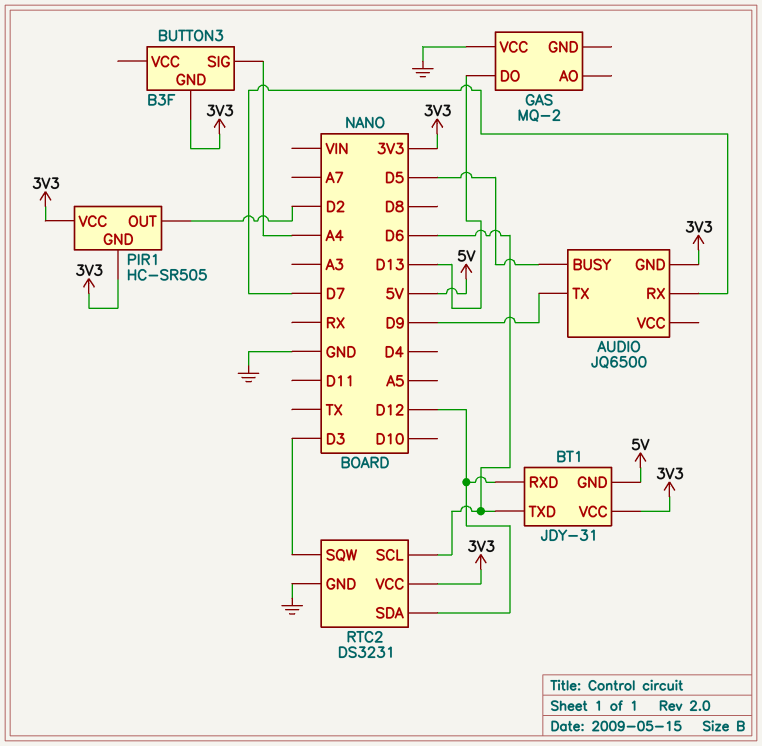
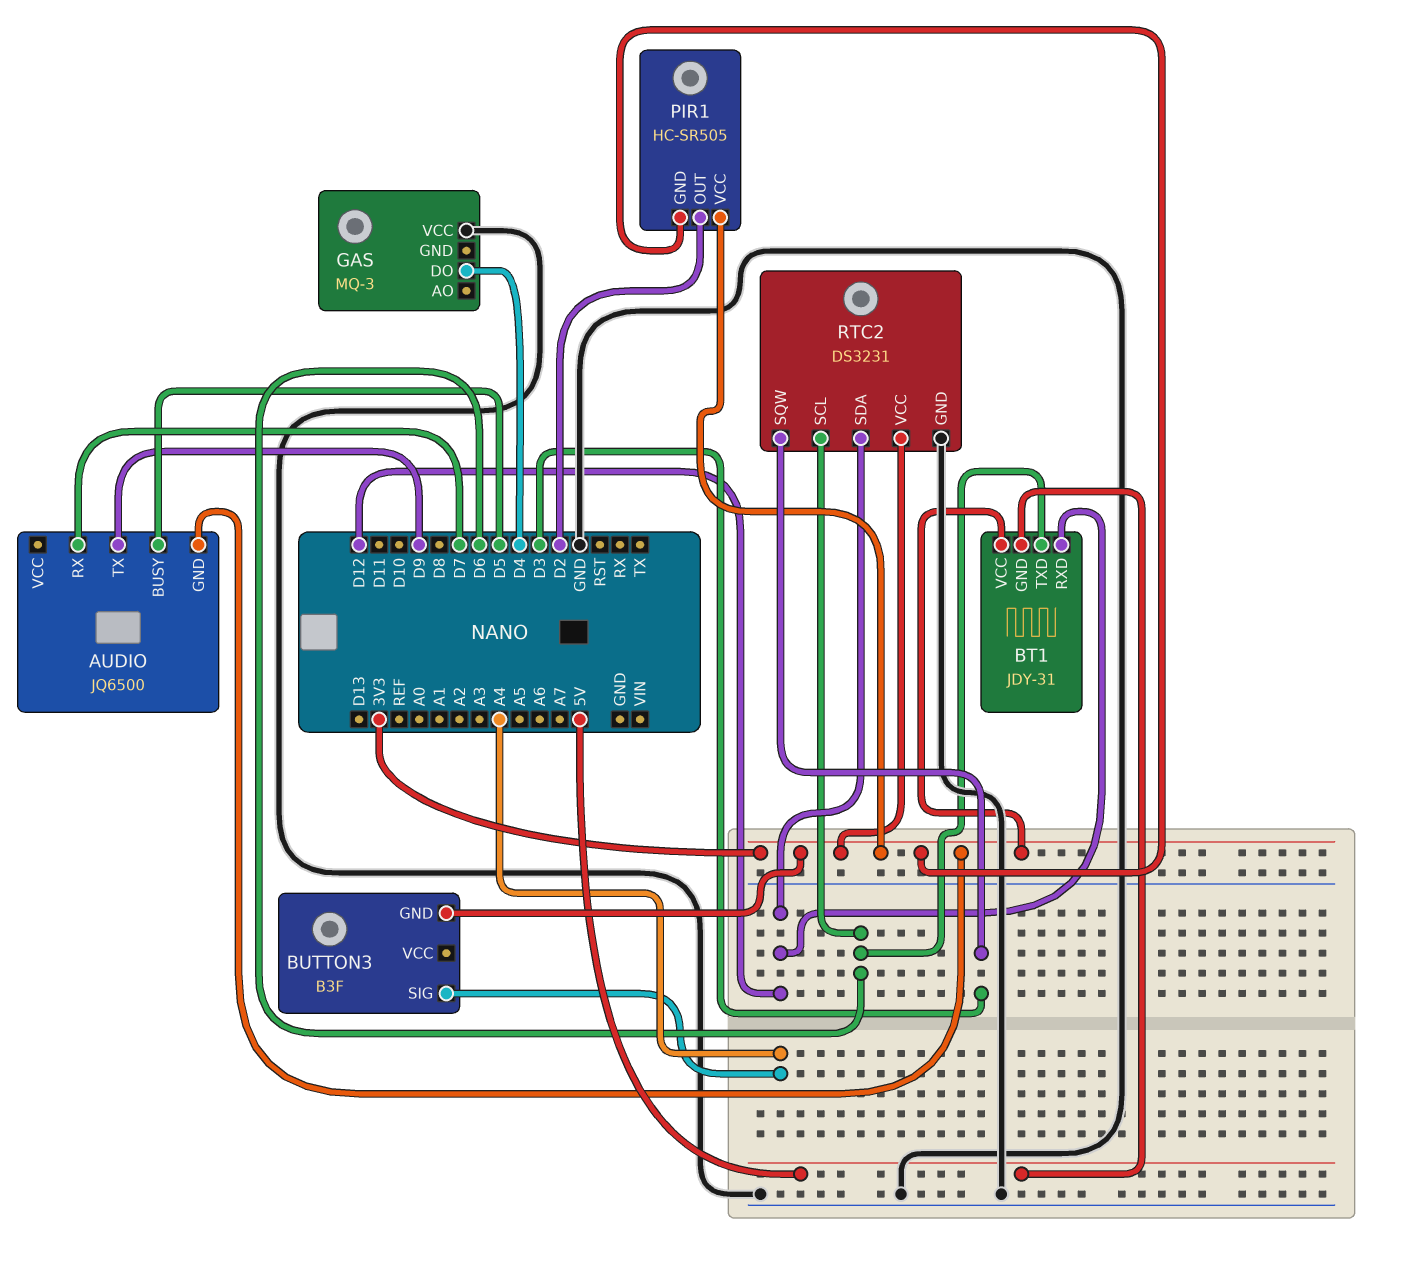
GAS: MQ-2 -> MQ-3
GAS pin DO: D13 -> D4

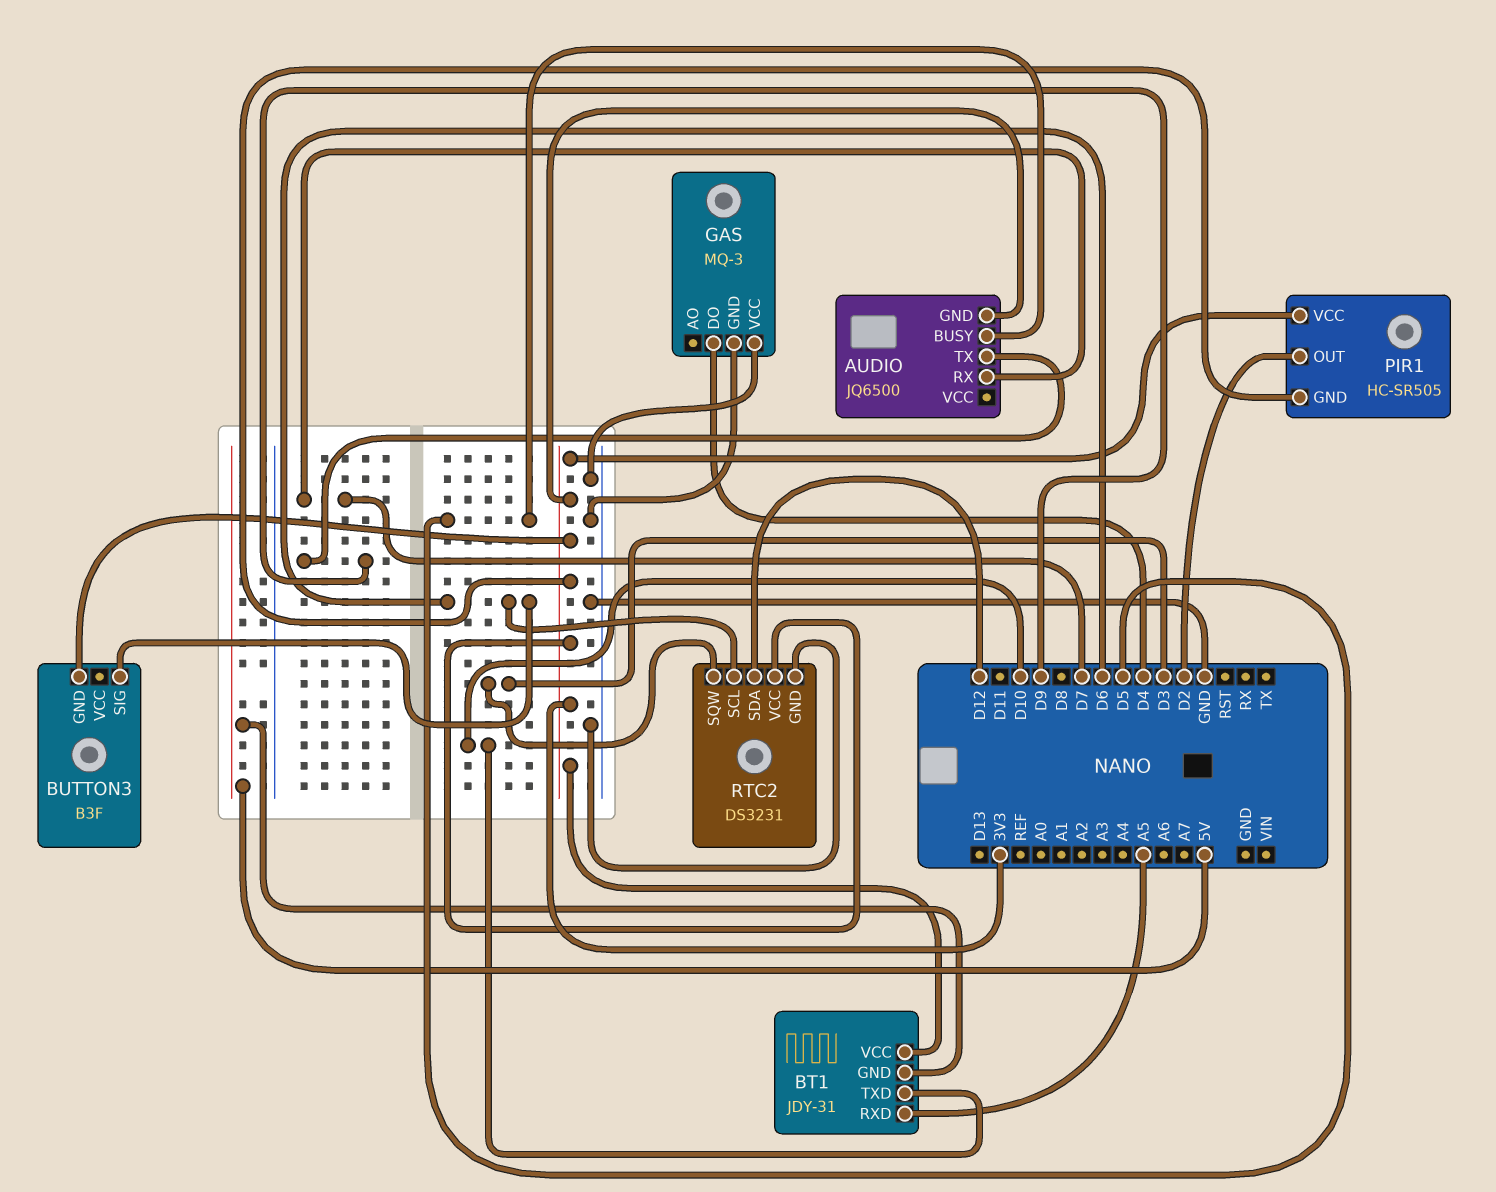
BT1 pin RXD: D12 -> A5
BT1 pin TXD: D6 -> D10
BUTTON3 pin SIG: A4 -> D6
GAS pin GND: none -> GND

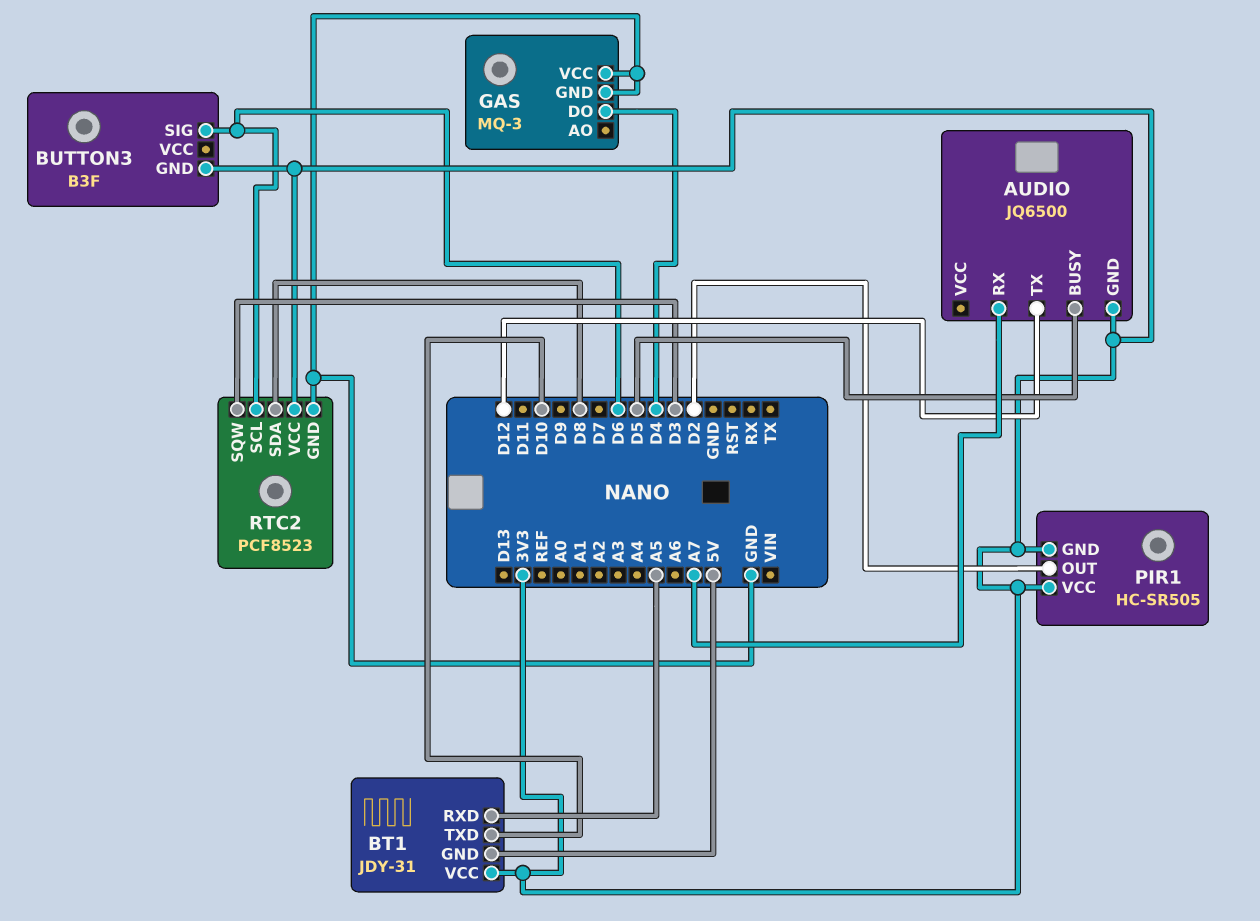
AUDIO pin RX: D7 -> A7
AUDIO pin TX: D9 -> D12
RTC2: DS3231 -> PCF8523
RTC2 pin SDA: D12 -> D8

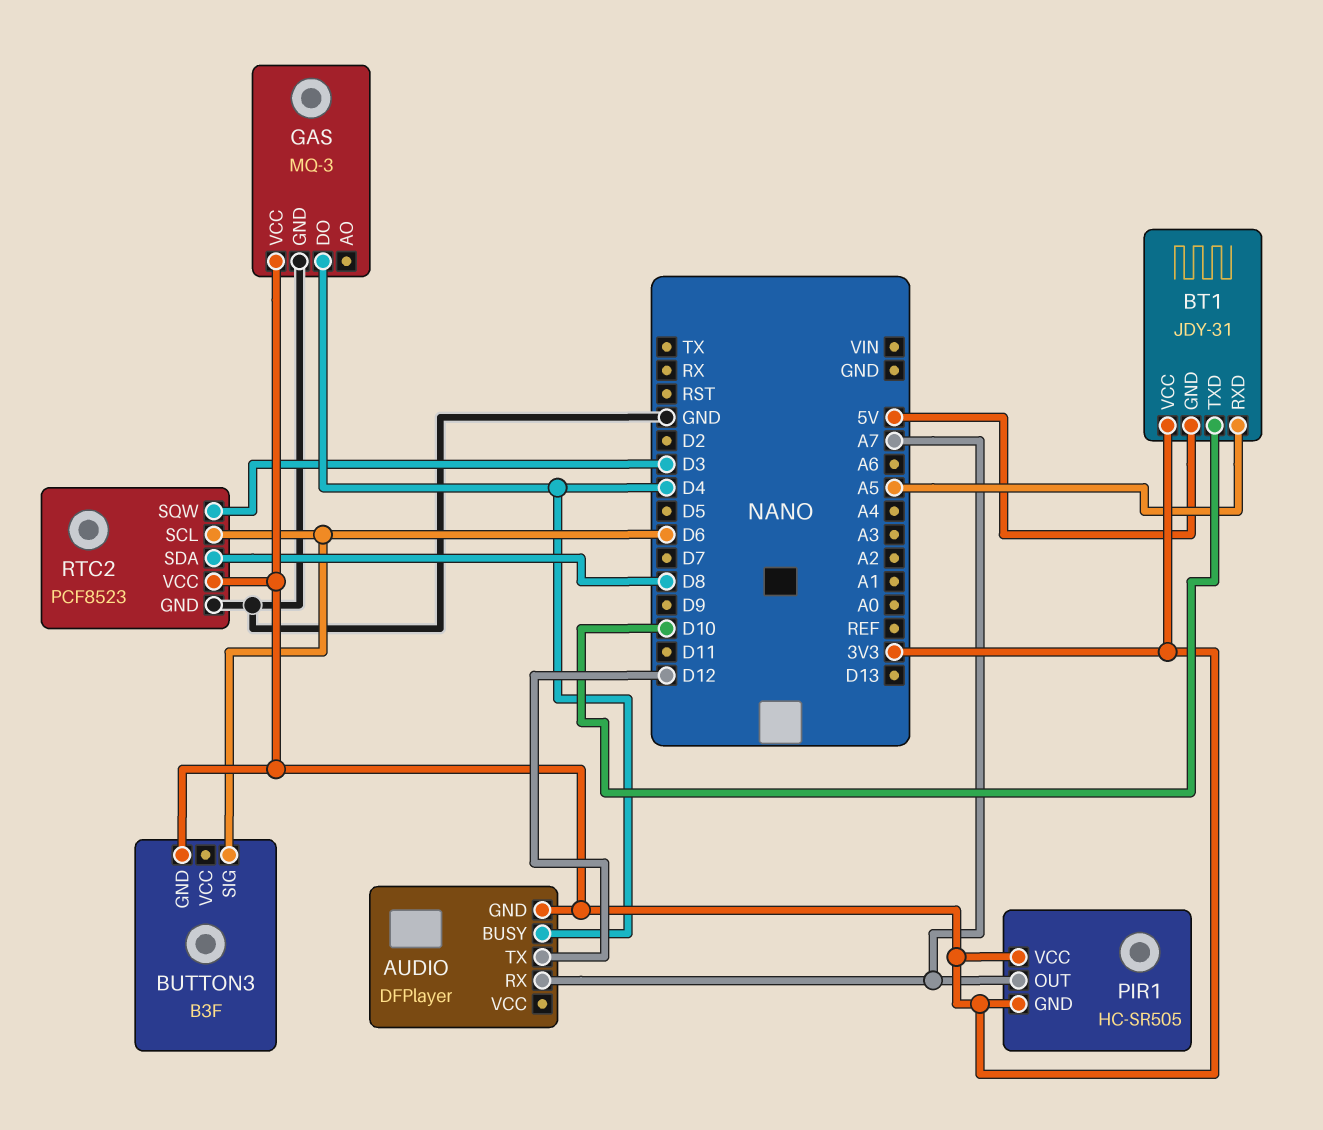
AUDIO: JQ6500 -> DFPlayer
AUDIO pin BUSY: D5 -> D4
GAS pin VCC: GND -> 3V3
PIR1 pin OUT: D2 -> A7

